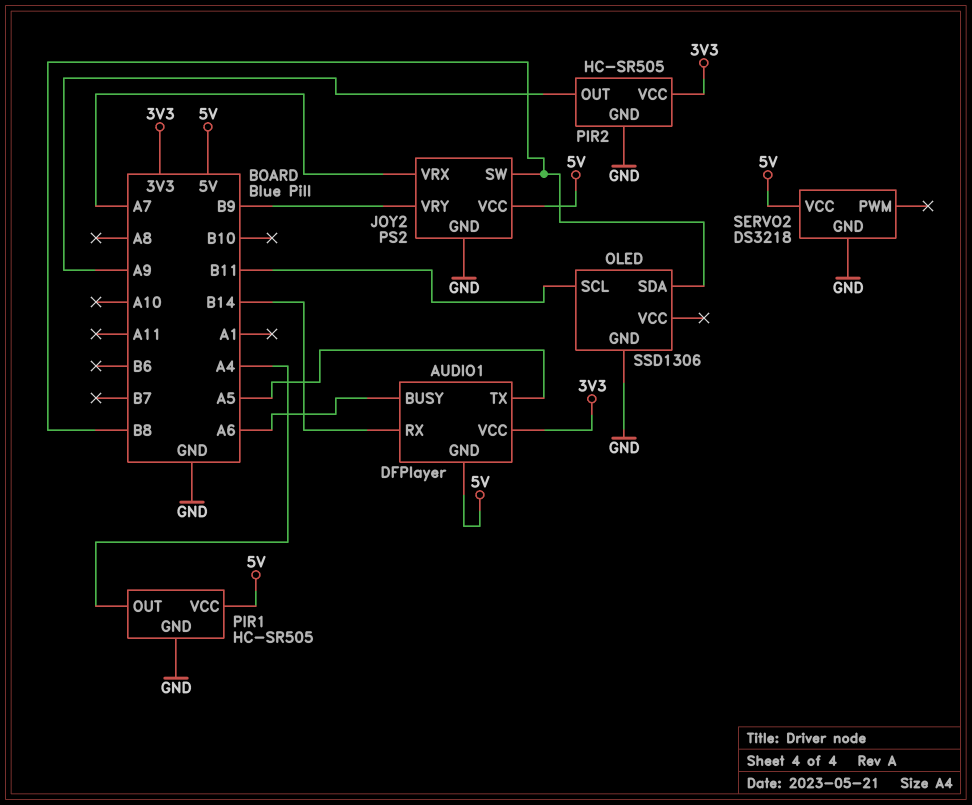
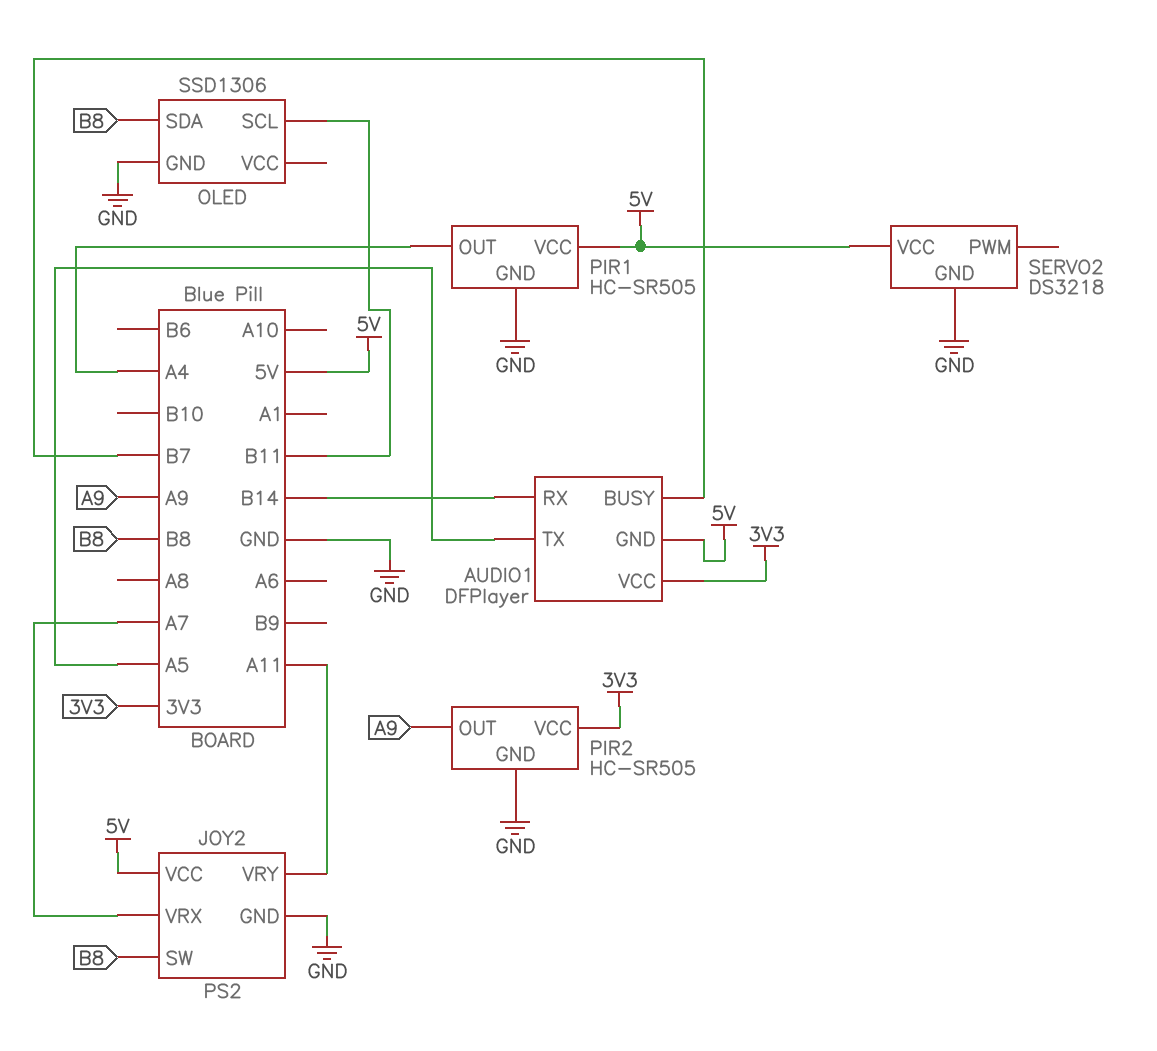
AUDIO1 pin BUSY: A6 -> B7
JOY2 pin VRY: B9 -> A11

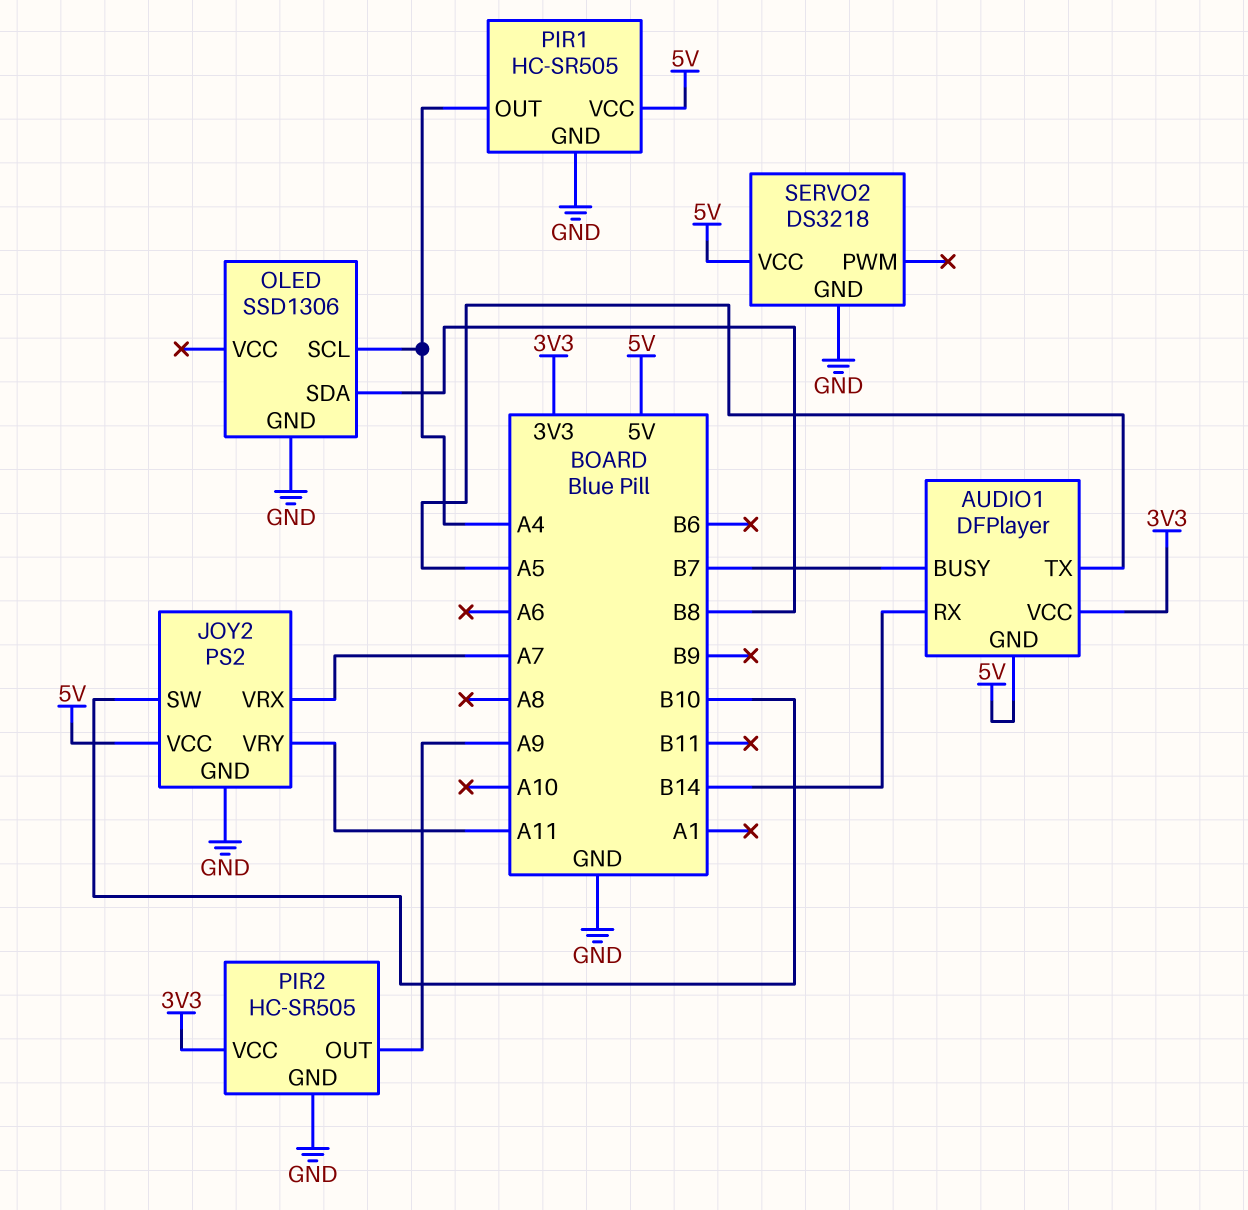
JOY2 pin SW: B8 -> B10
OLED pin SCL: B11 -> A4

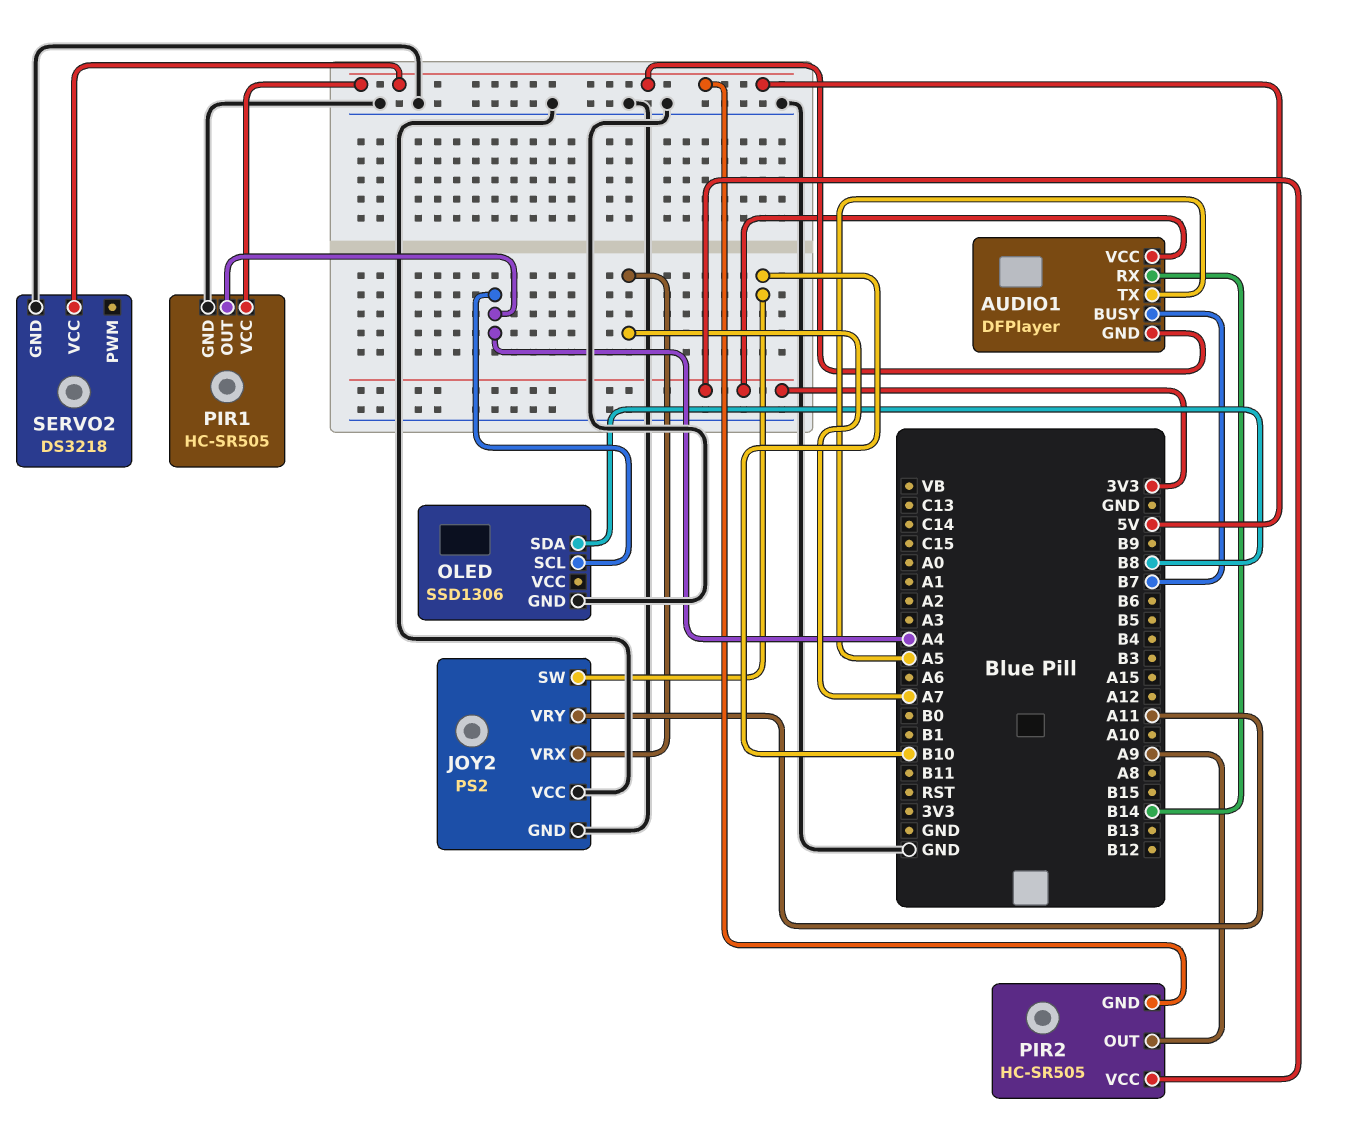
JOY2 pin VCC: 5V -> GND
PIR2 pin GND: GND -> 5V

